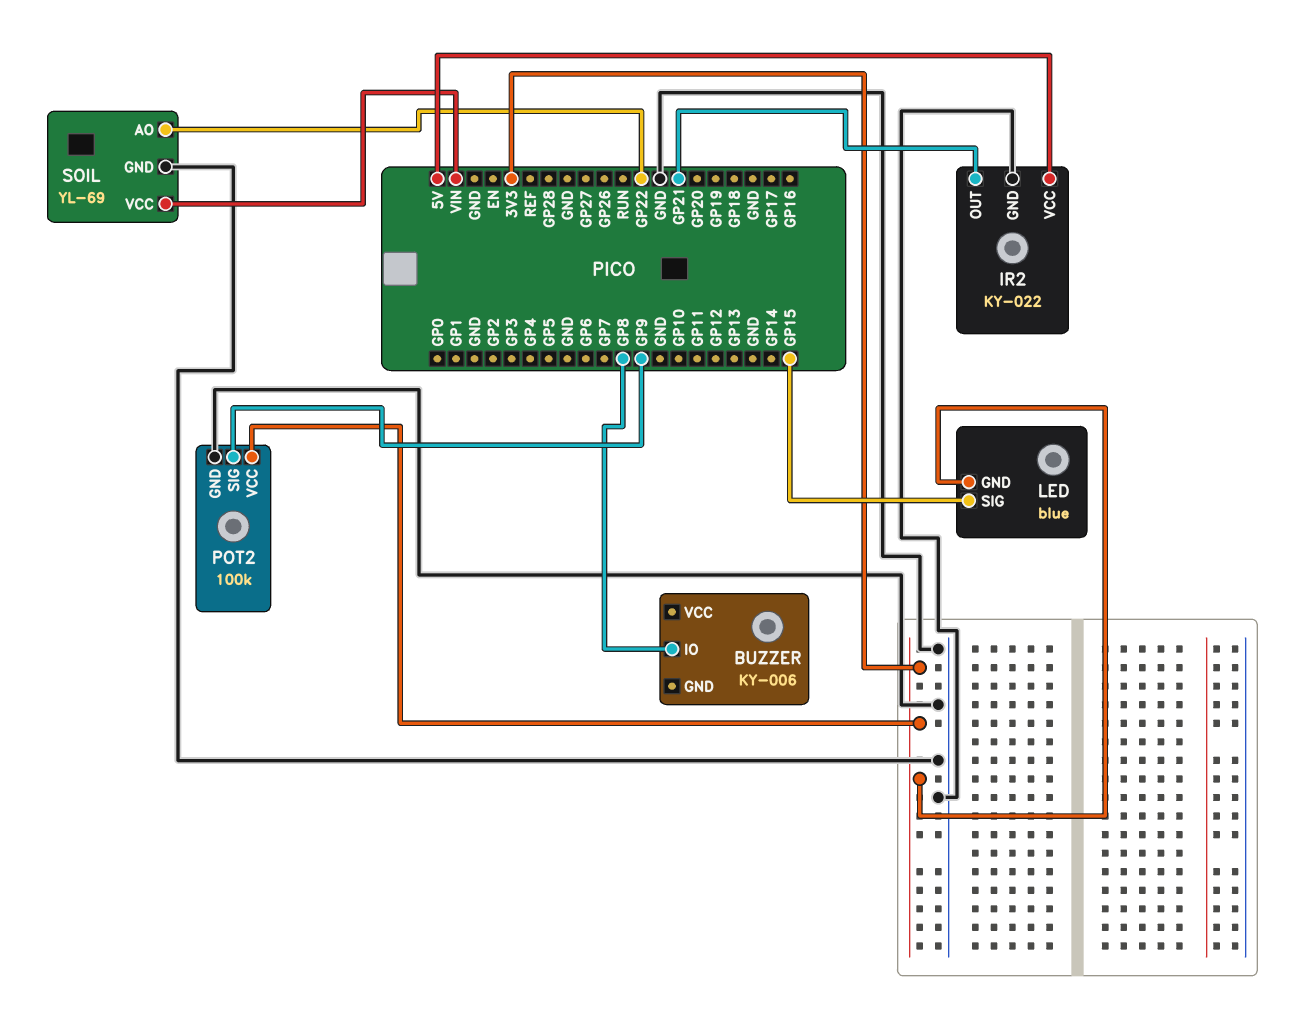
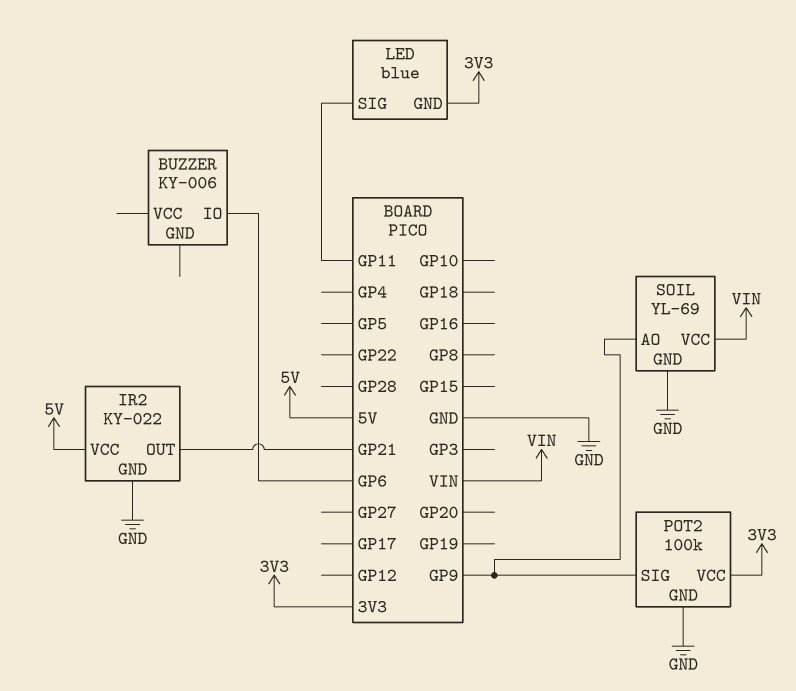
BUZZER pin IO: GP8 -> GP6
LED pin SIG: GP15 -> GP11
SOIL pin AO: GP22 -> GP9

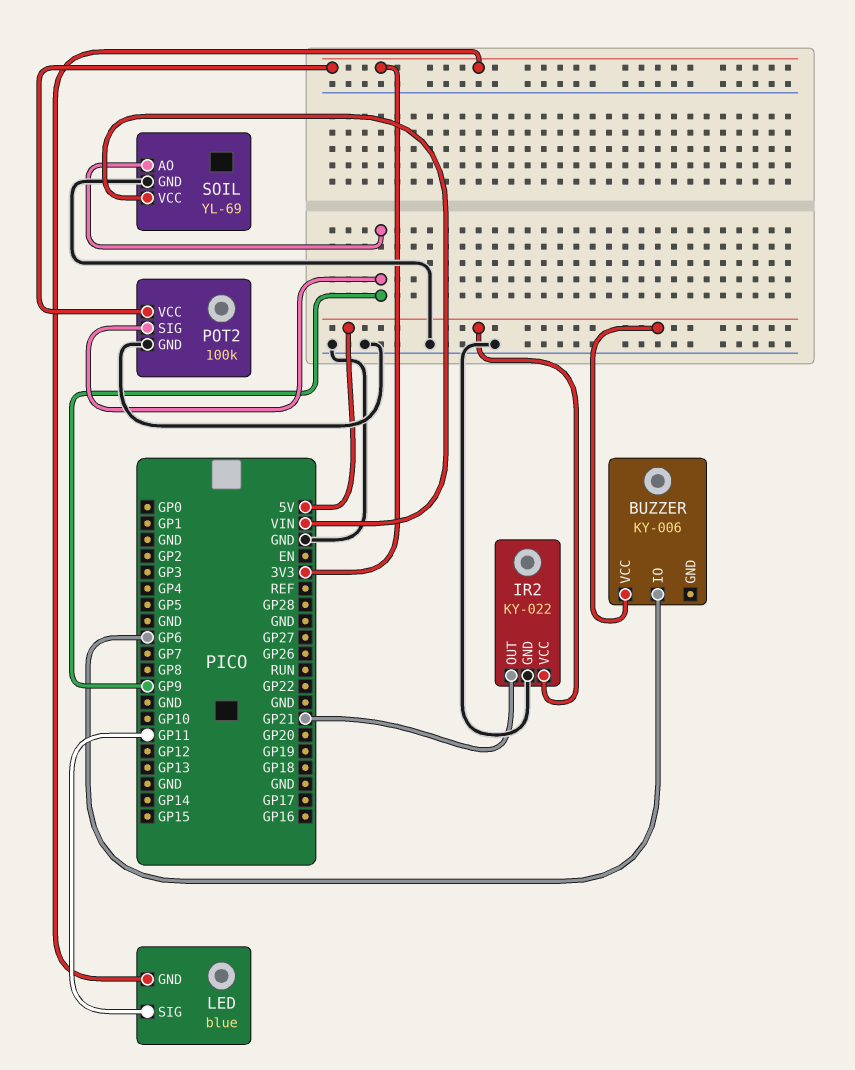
BUZZER pin VCC: none -> 5V

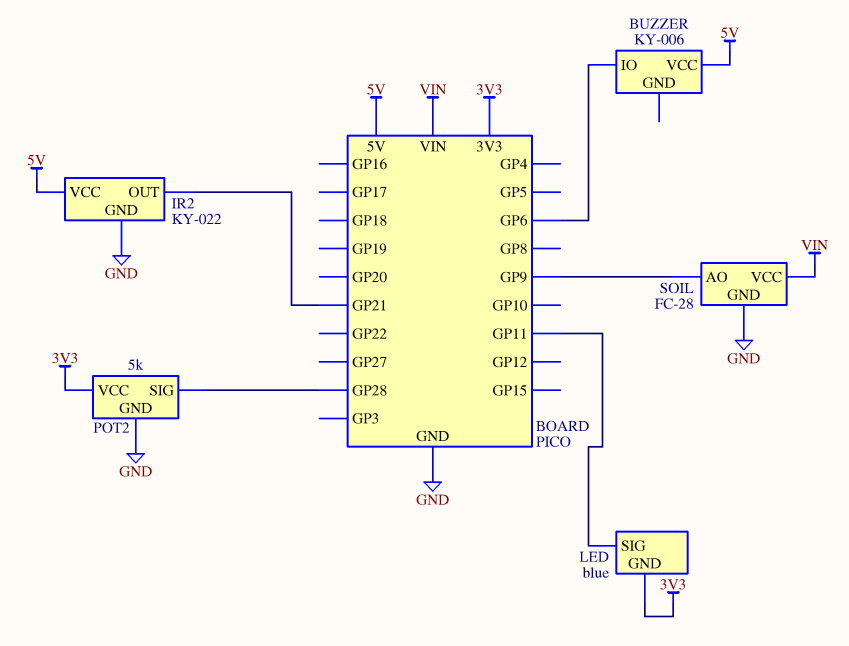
POT2: 100k -> 5k
POT2 pin SIG: GP9 -> GP28
SOIL: YL-69 -> FC-28

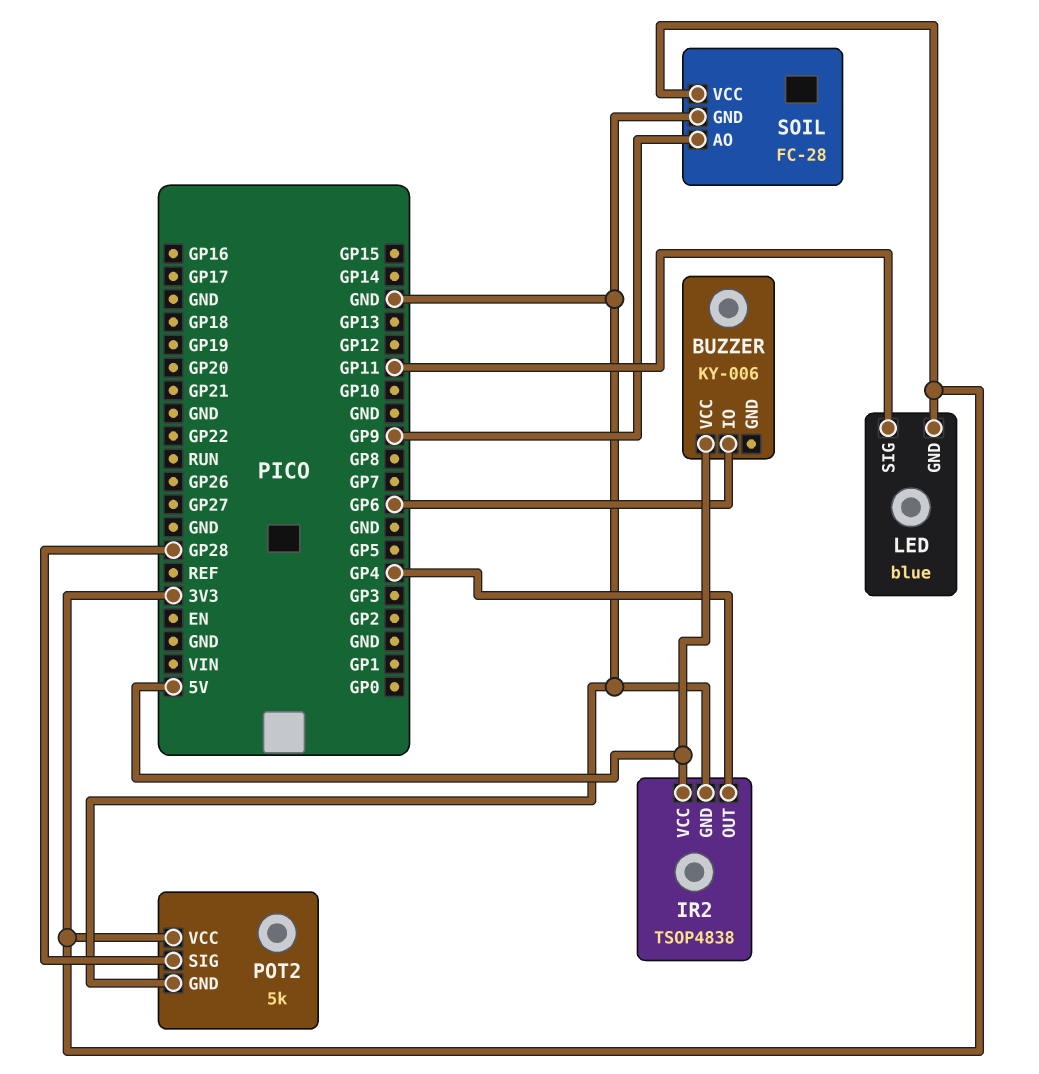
IR2: KY-022 -> TSOP4838
IR2 pin OUT: GP21 -> GP4
SOIL pin VCC: VIN -> 3V3

